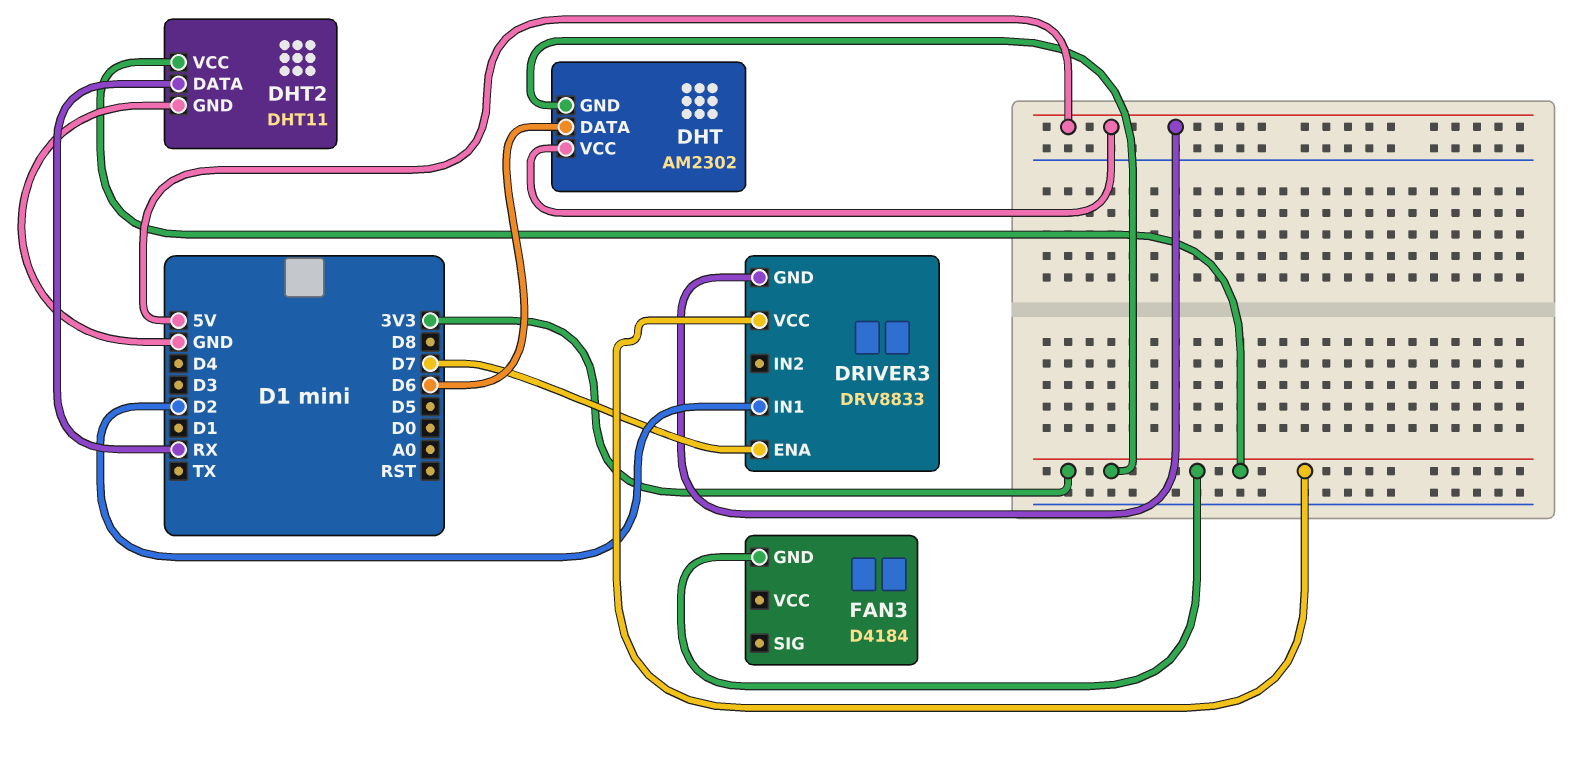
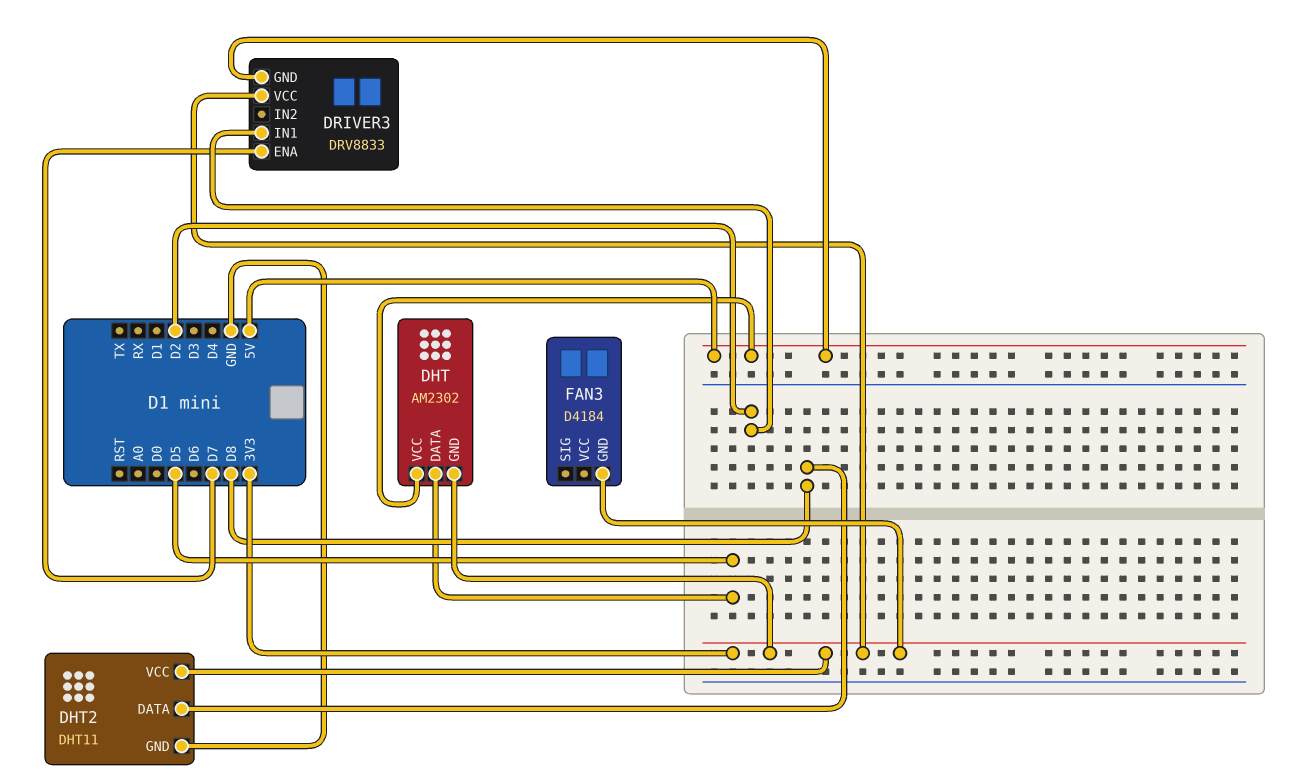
DHT pin DATA: D6 -> D5
DHT2 pin DATA: RX -> D8

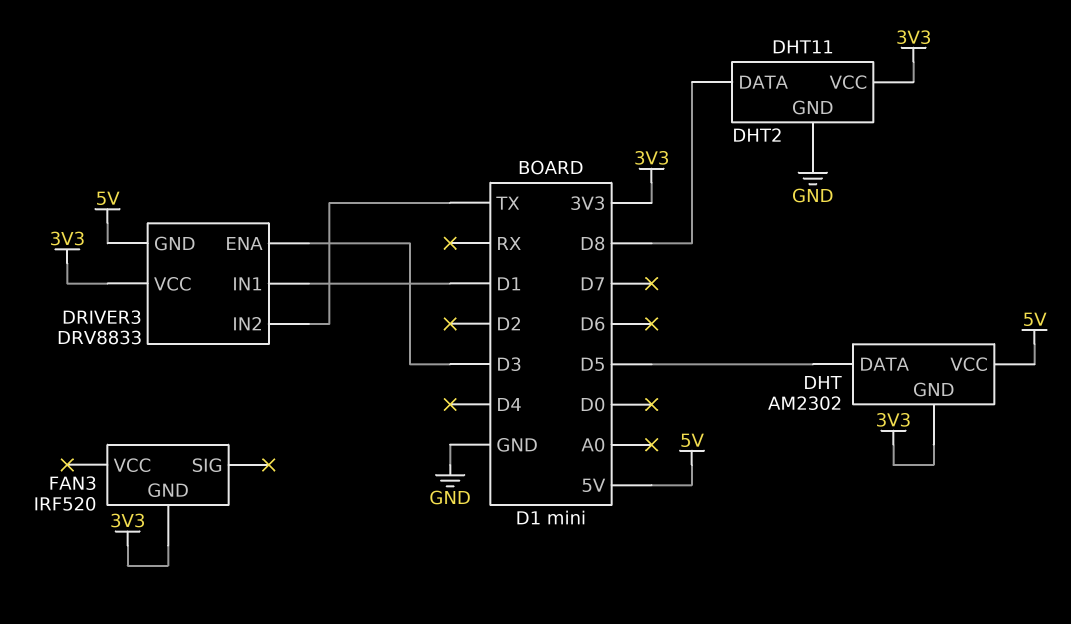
DRIVER3 pin ENA: D7 -> D3
DRIVER3 pin IN1: D2 -> D1
DRIVER3 pin IN2: none -> TX
FAN3: D4184 -> IRF520

